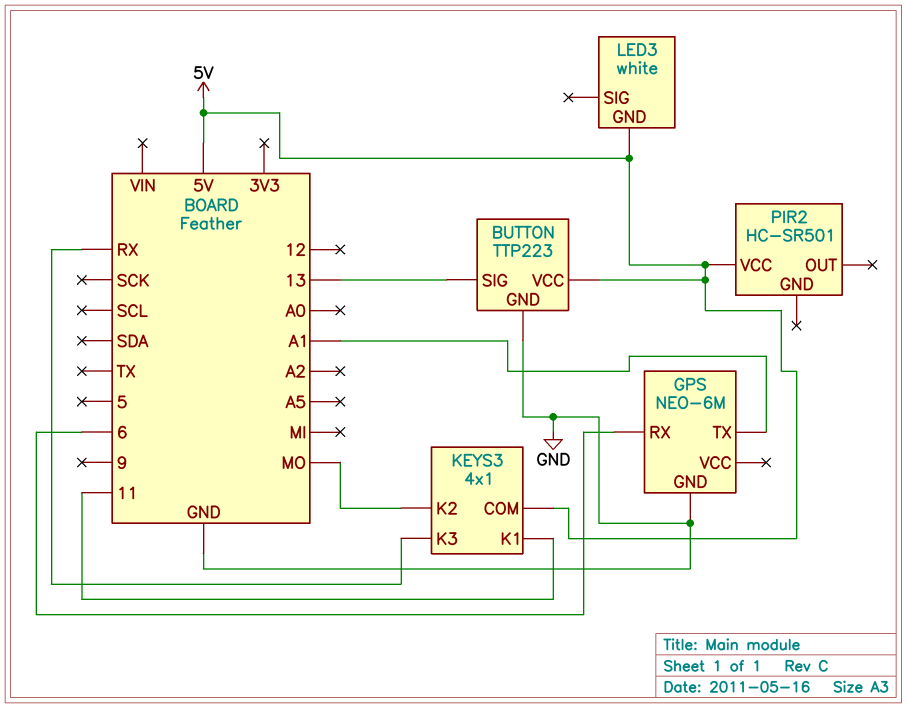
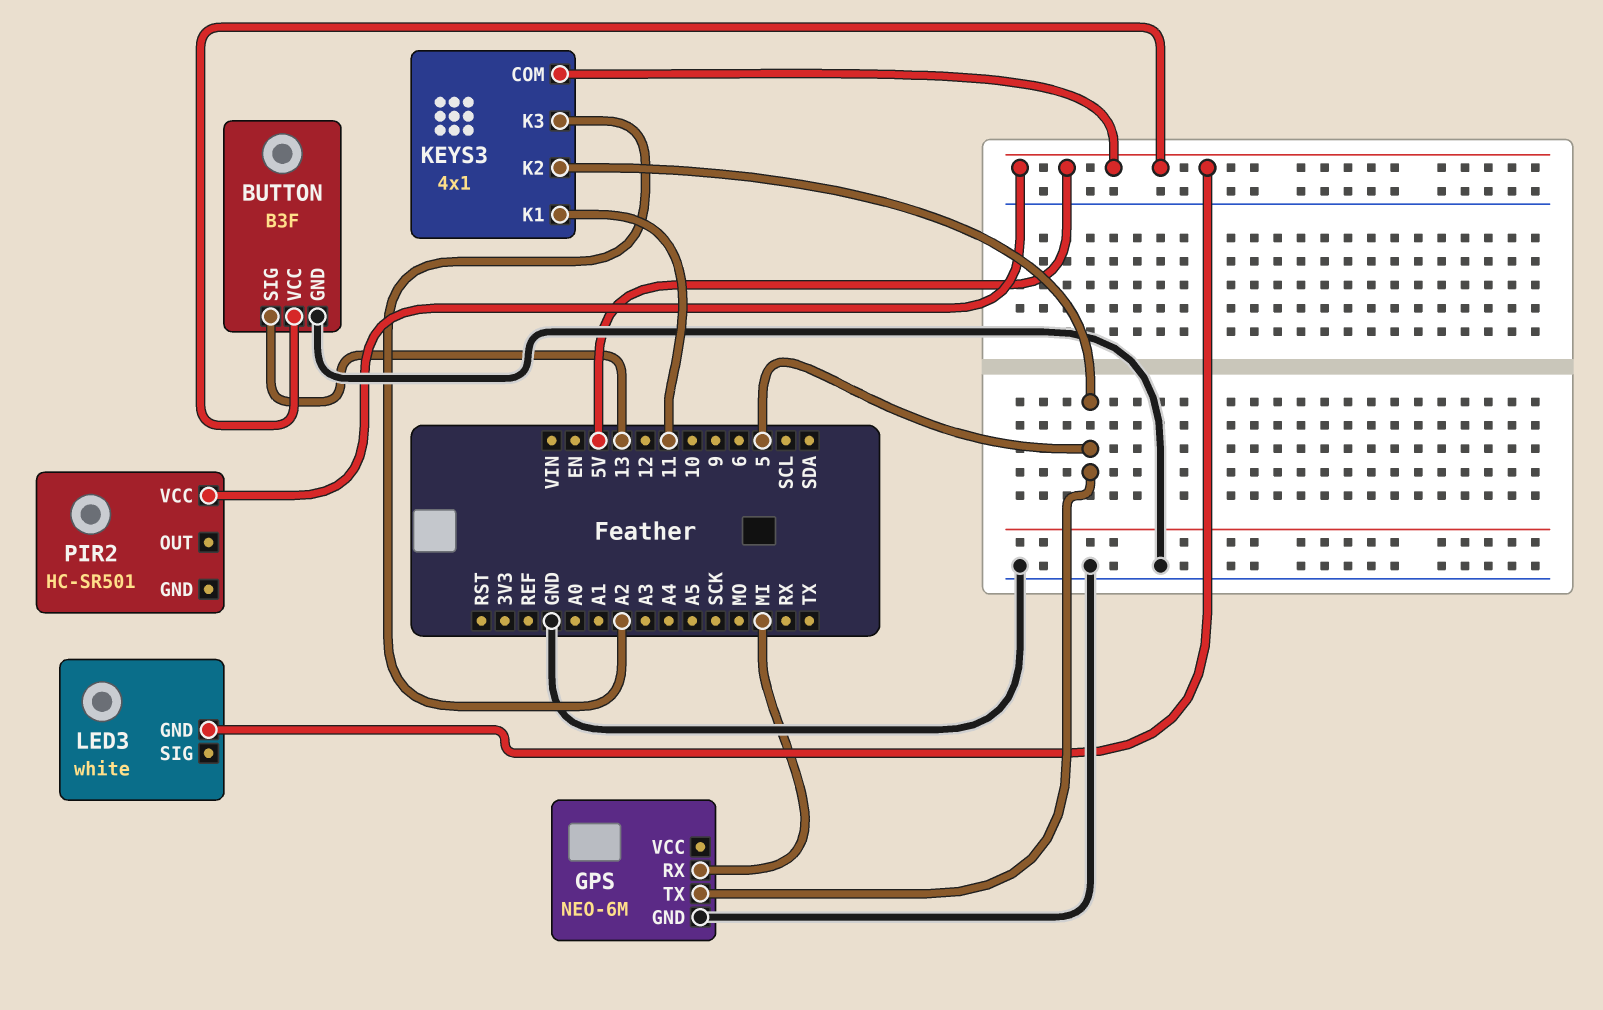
BUTTON: TTP223 -> B3F
GPS pin RX: 6 -> MI
GPS pin TX: A1 -> 5
KEYS3 pin K2: MO -> 5
KEYS3 pin K3: RX -> A2

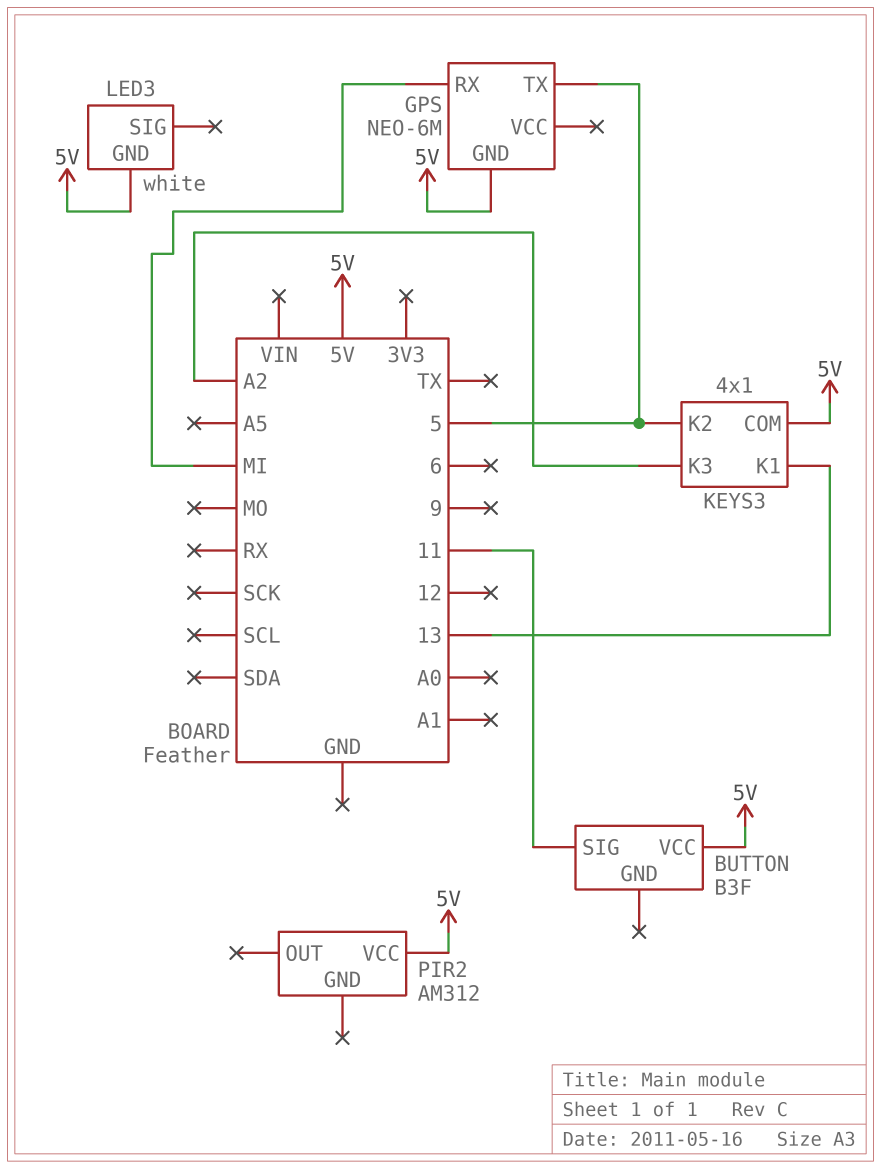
BUTTON pin GND: GND -> none
BUTTON pin SIG: 13 -> 11
GPS pin GND: GND -> 5V
KEYS3 pin K1: 11 -> 13
PIR2: HC-SR501 -> AM312

